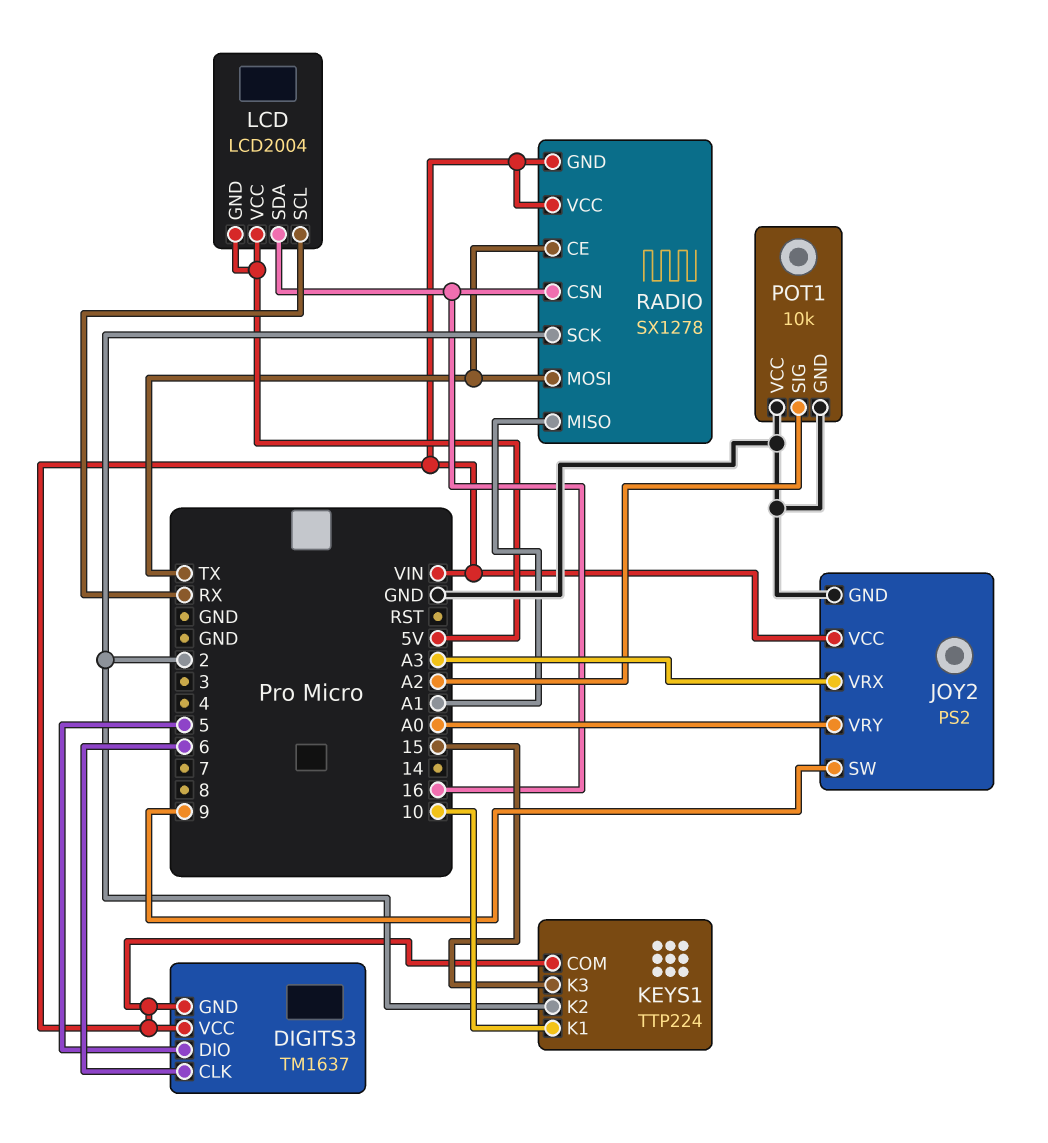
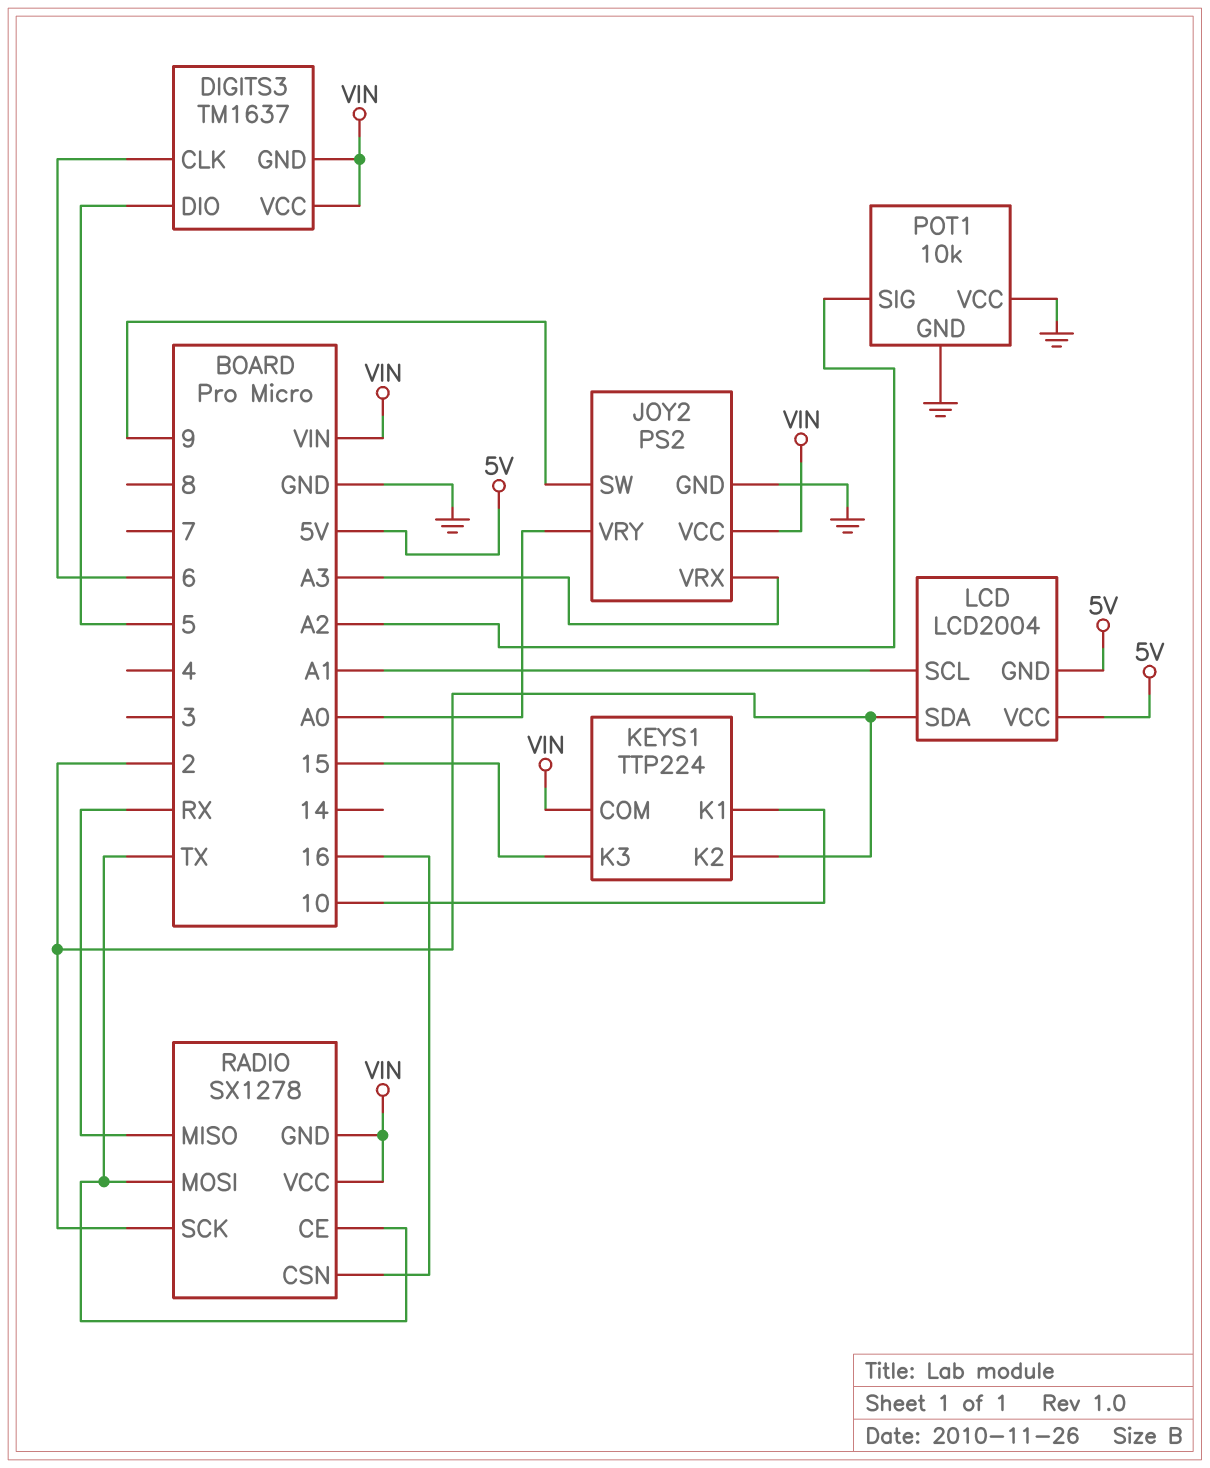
LCD pin SCL: RX -> A1
LCD pin SDA: 16 -> 2
RADIO pin MISO: A1 -> RX

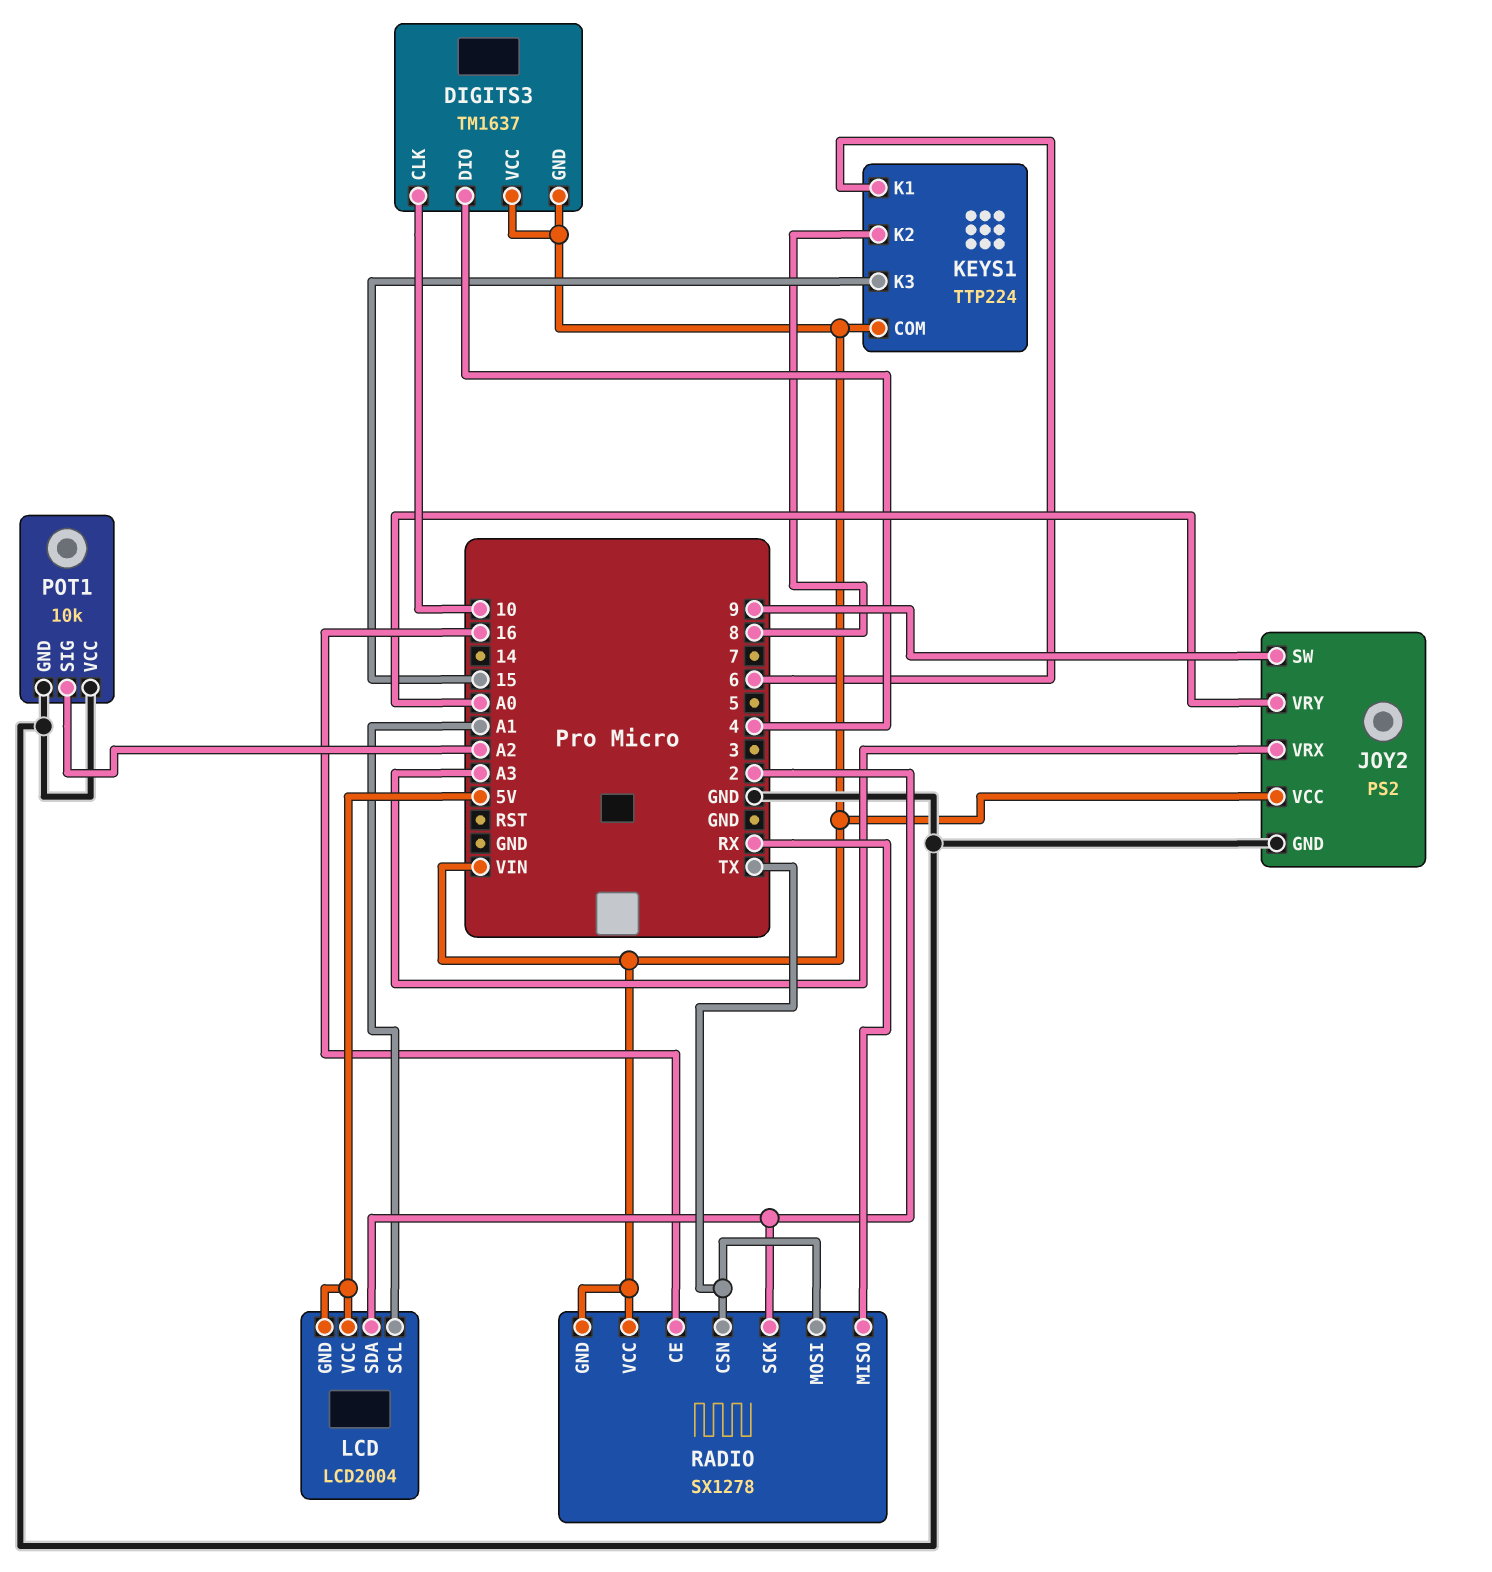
DIGITS3 pin CLK: 6 -> 10
DIGITS3 pin DIO: 5 -> 4
KEYS1 pin K1: 10 -> 6
KEYS1 pin K2: 2 -> 8
RADIO pin CE: TX -> 16
RADIO pin CSN: 16 -> TX

